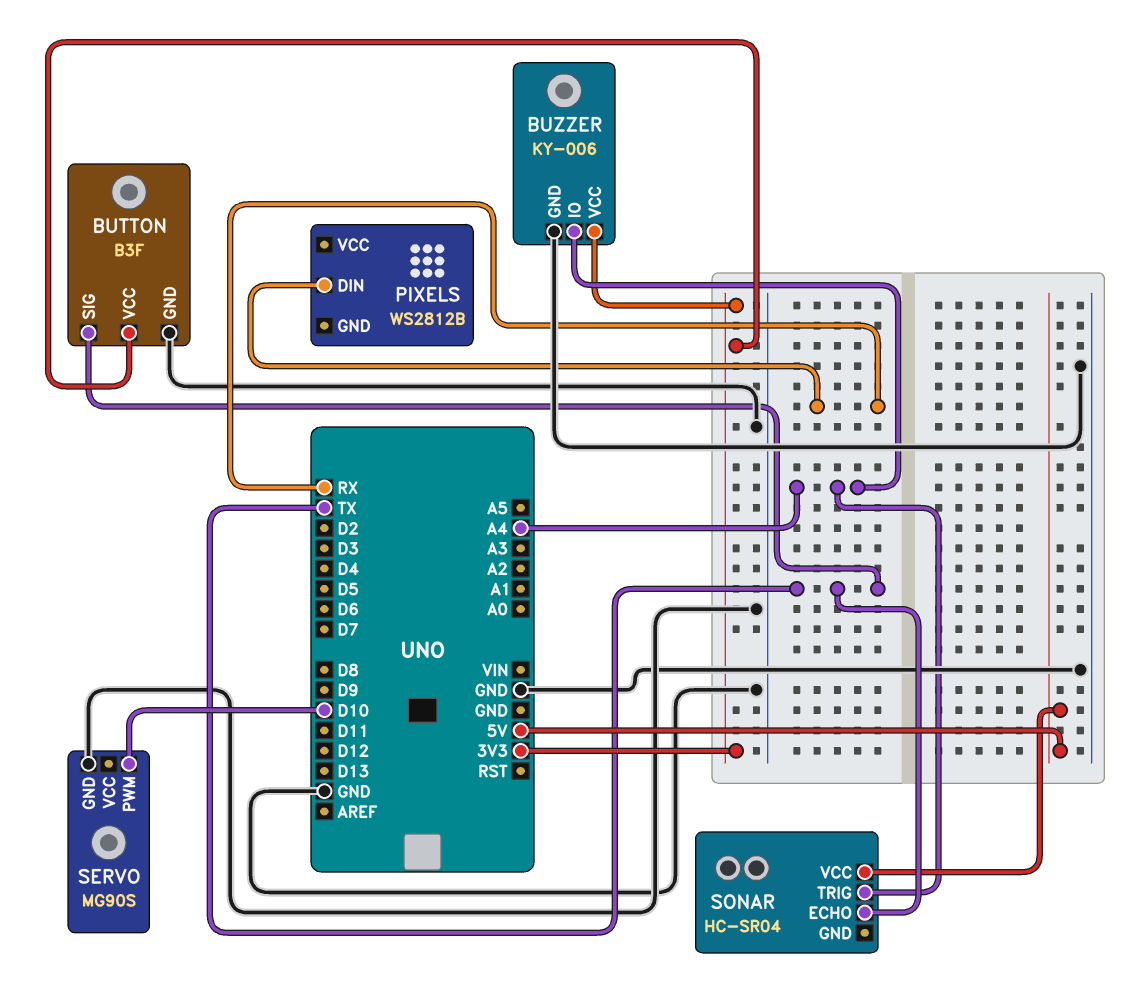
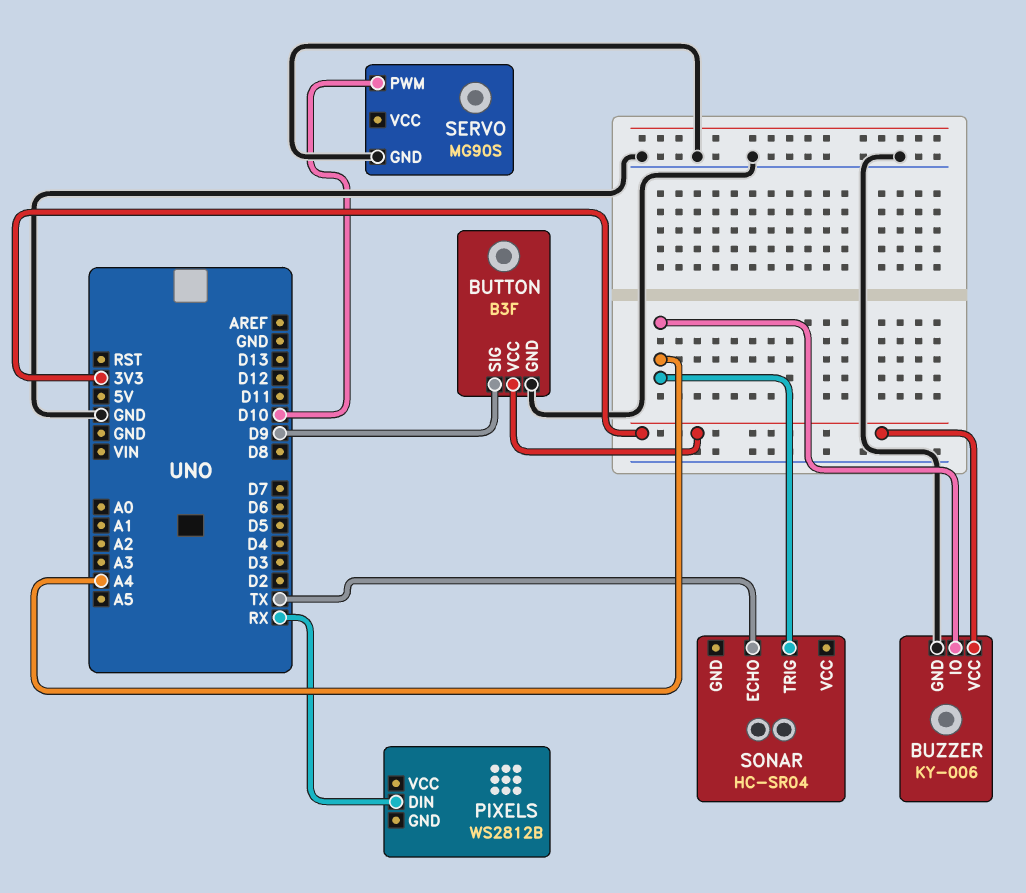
BUTTON pin SIG: TX -> D9
SONAR pin VCC: 5V -> none

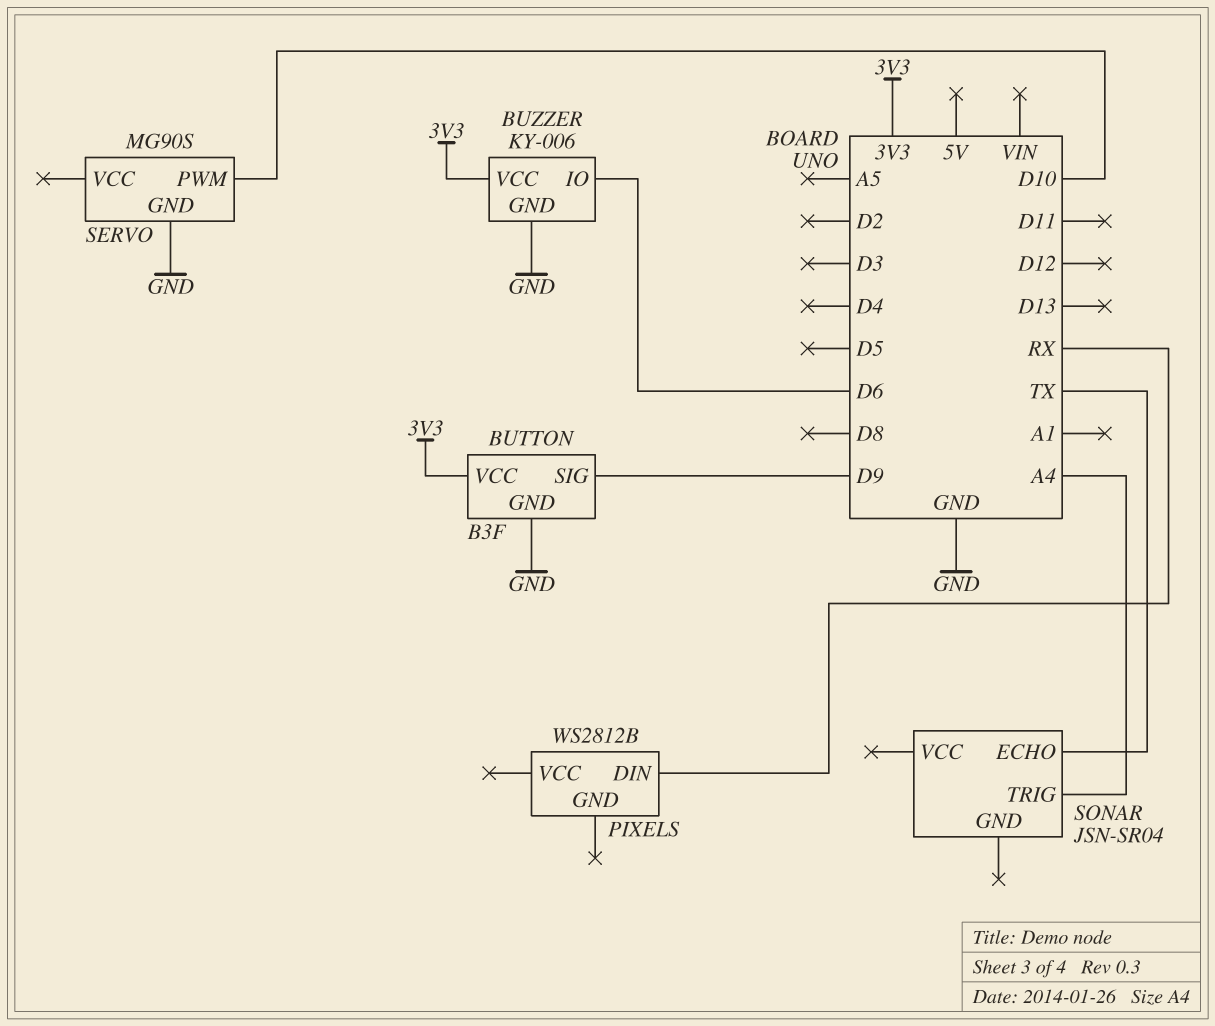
BUZZER pin IO: A4 -> D6
SONAR: HC-SR04 -> JSN-SR04

